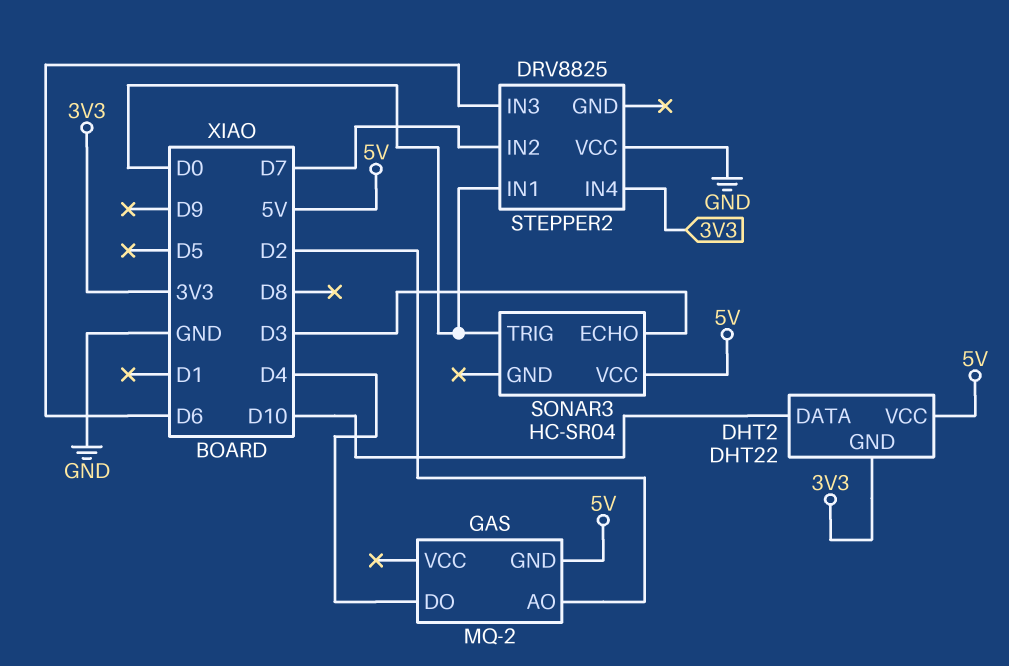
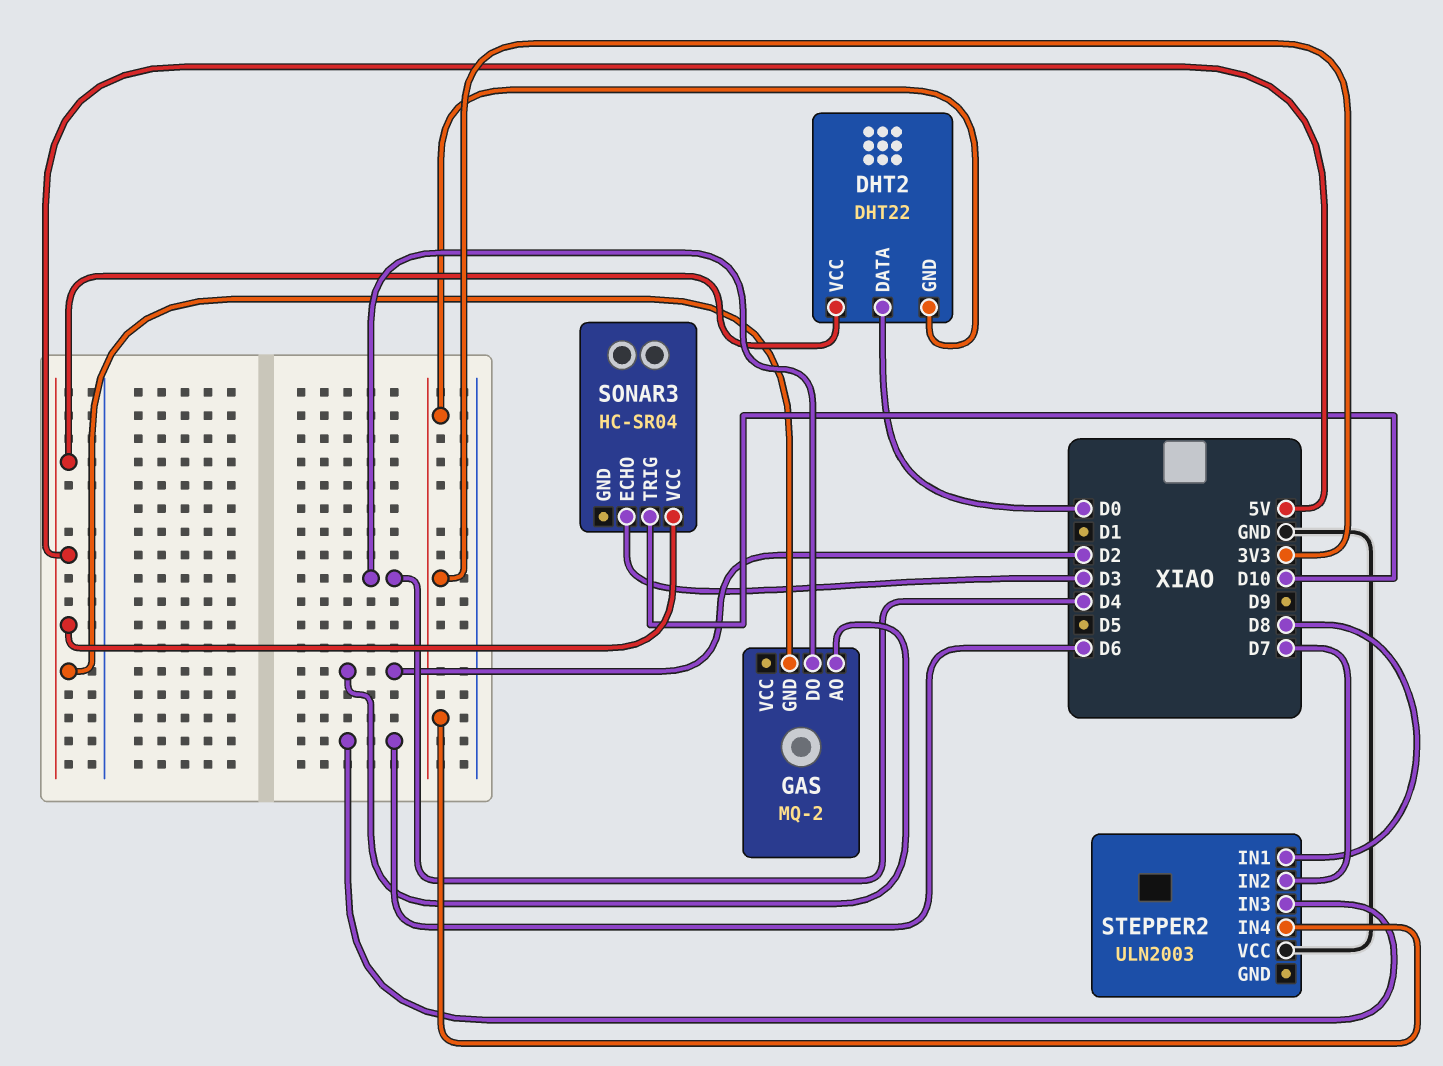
DHT2 pin DATA: D10 -> D0
SONAR3 pin TRIG: D0 -> D10
STEPPER2: DRV8825 -> ULN2003
STEPPER2 pin IN1: D0 -> D8

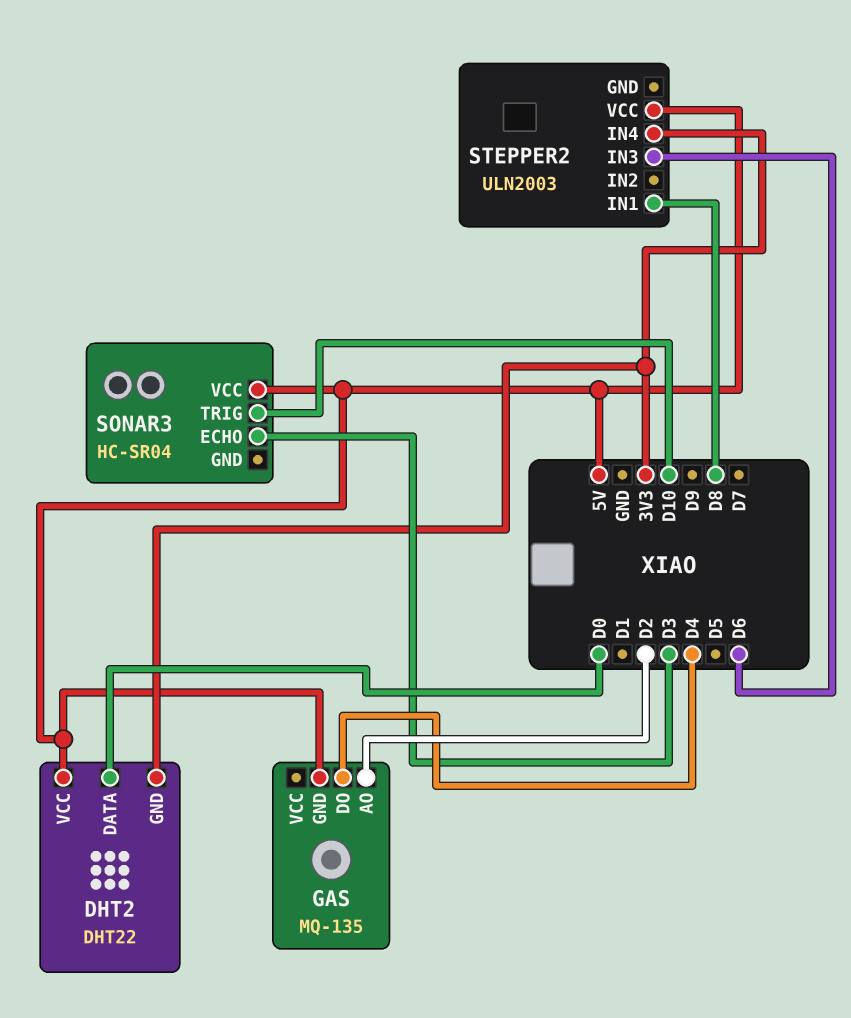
GAS: MQ-2 -> MQ-135
STEPPER2 pin IN2: D7 -> none
STEPPER2 pin VCC: GND -> 5V

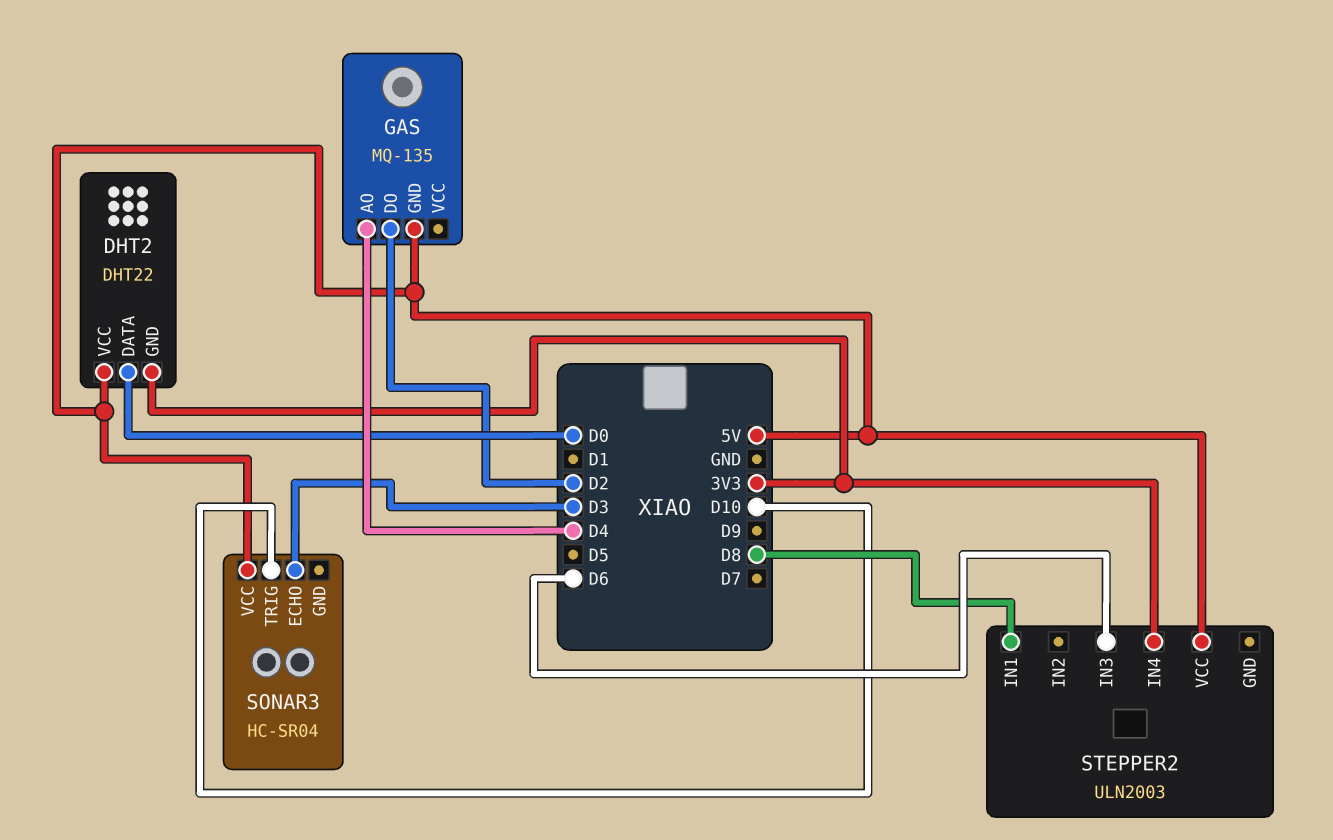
GAS pin AO: D2 -> D4
GAS pin DO: D4 -> D2

